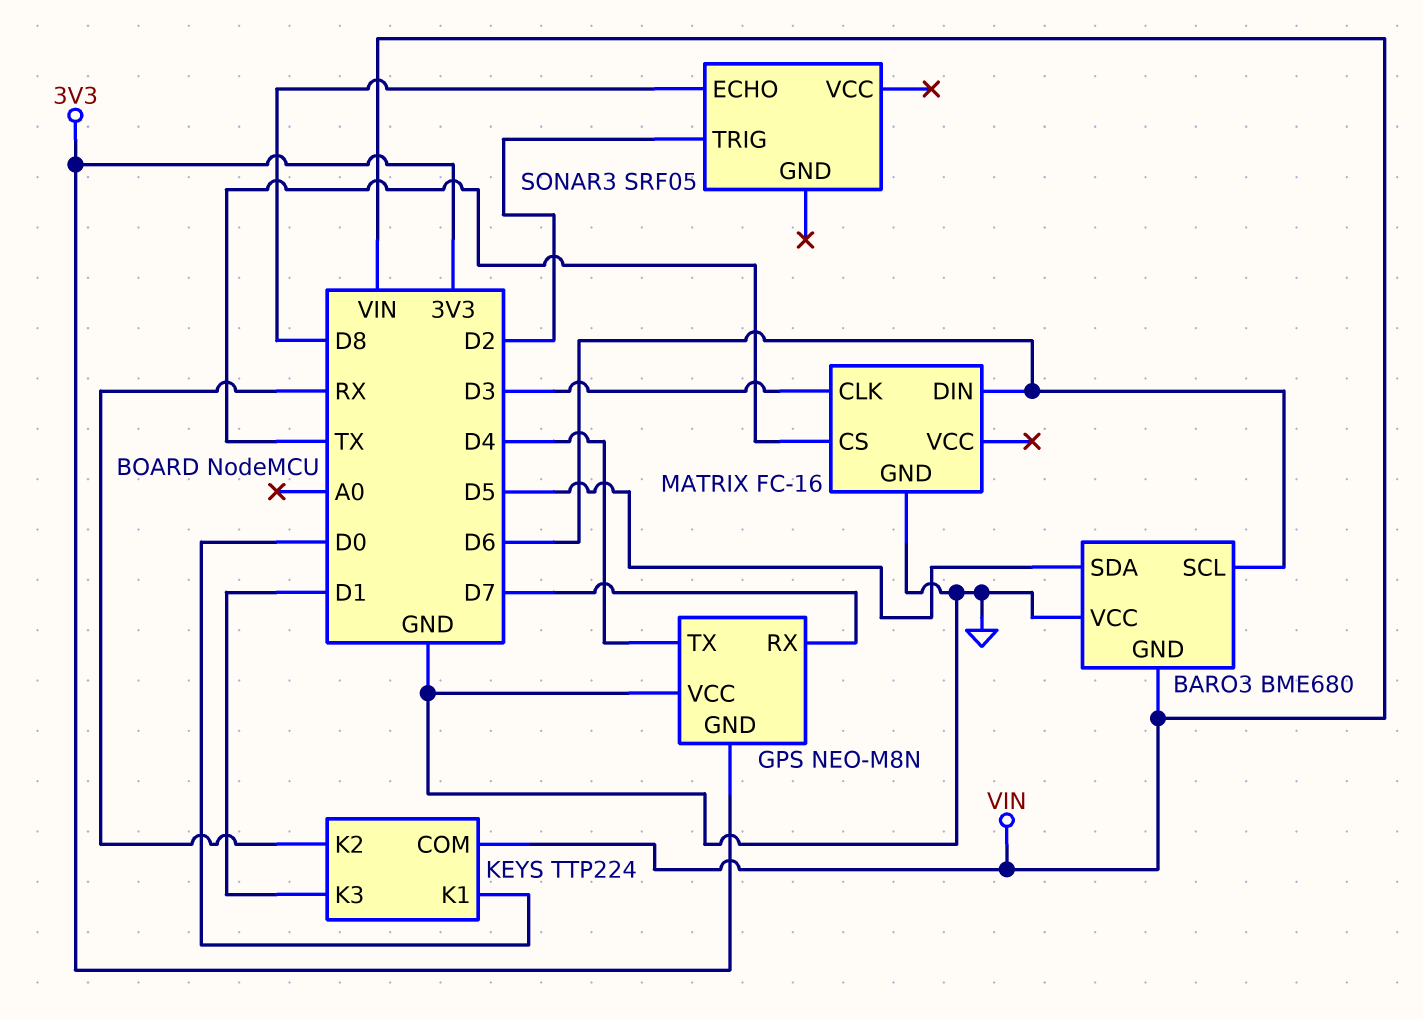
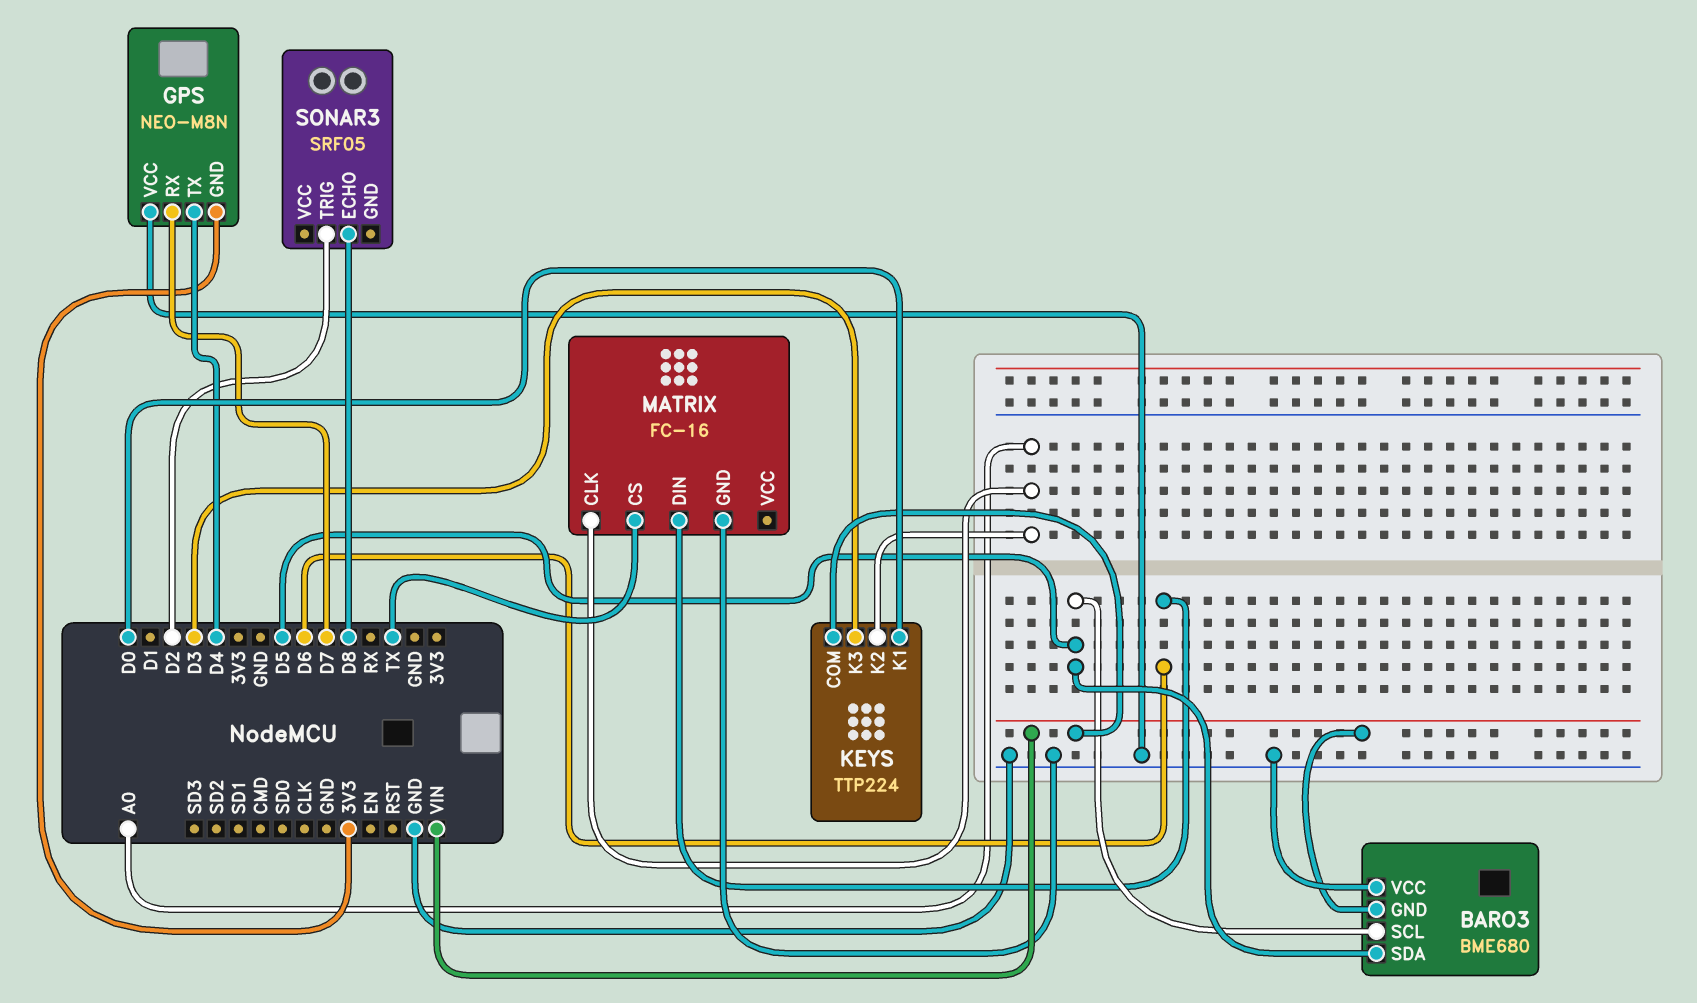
BARO3 pin SCL: D6 -> D5
KEYS pin K2: RX -> A0
KEYS pin K3: D1 -> D3
MATRIX pin CLK: D3 -> A0

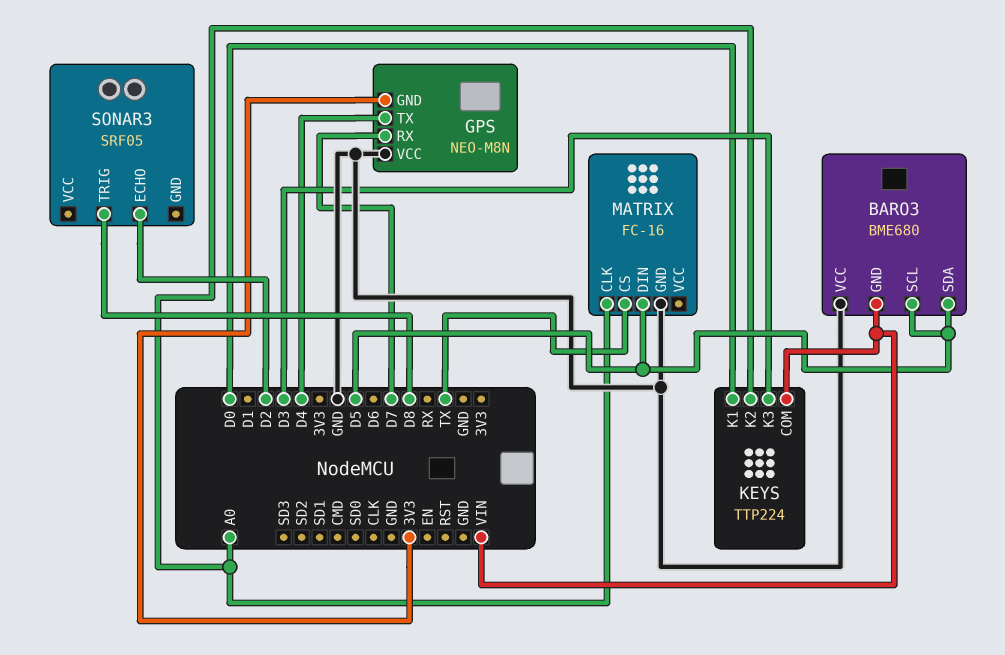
MATRIX pin DIN: D6 -> D5
SONAR3 pin ECHO: D8 -> D2
SONAR3 pin TRIG: D2 -> D8

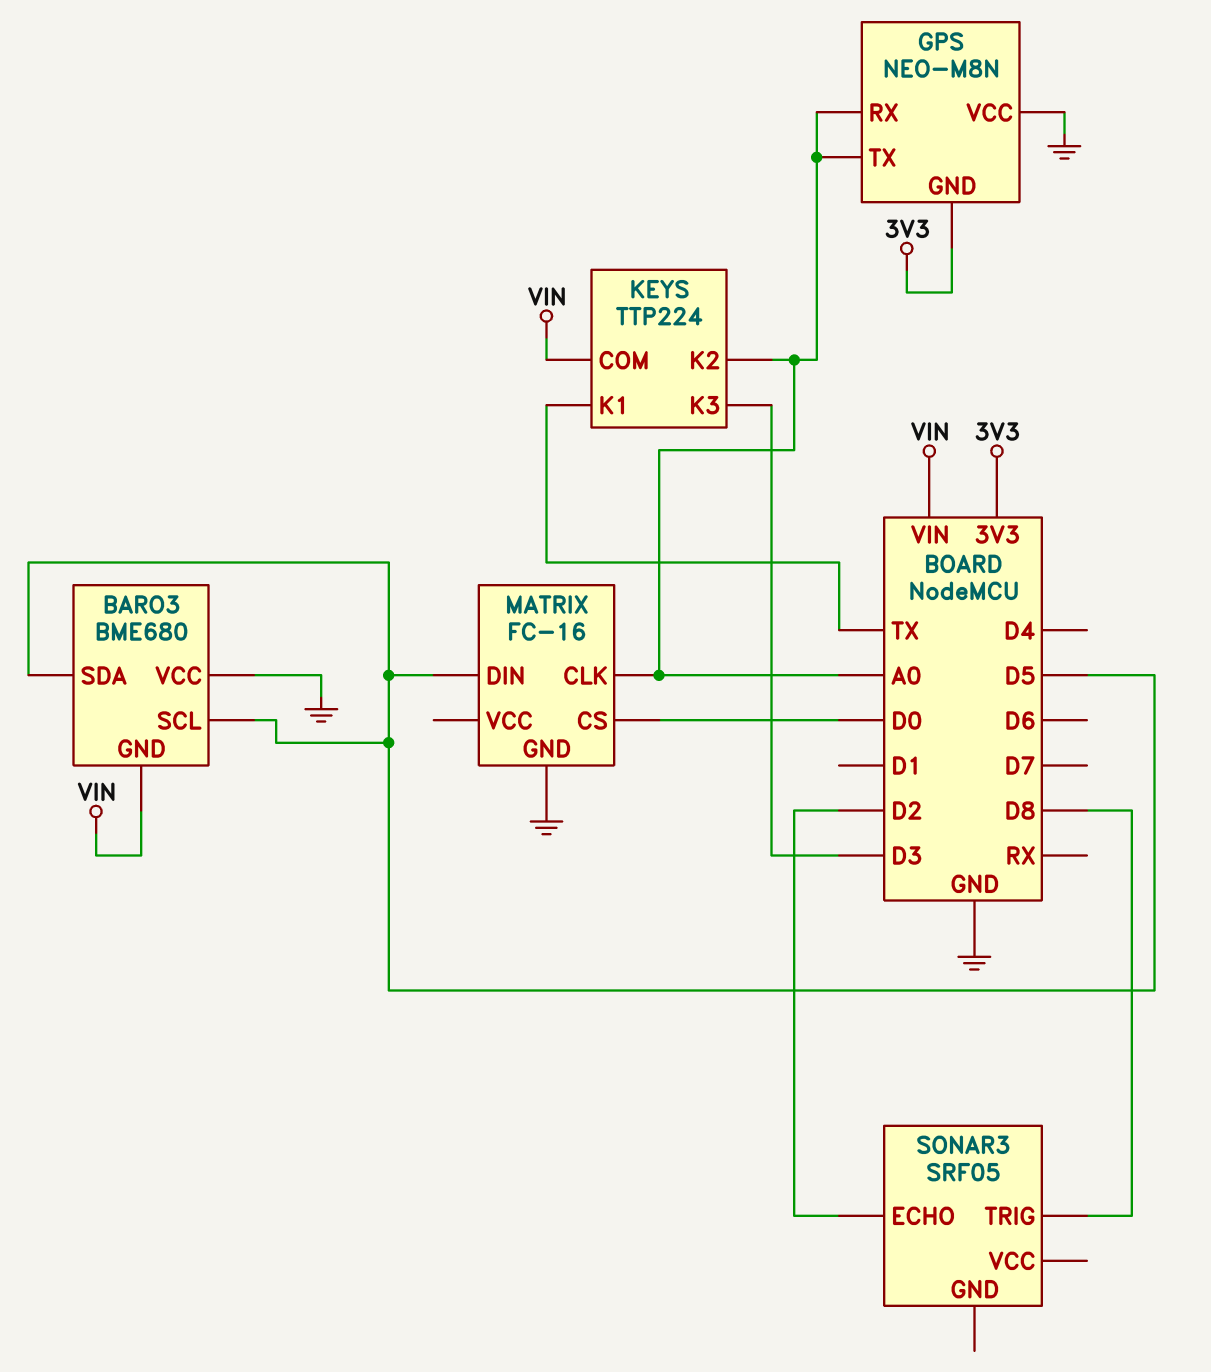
GPS pin RX: D7 -> A0
GPS pin TX: D4 -> A0
KEYS pin K1: D0 -> TX
MATRIX pin CS: TX -> D0

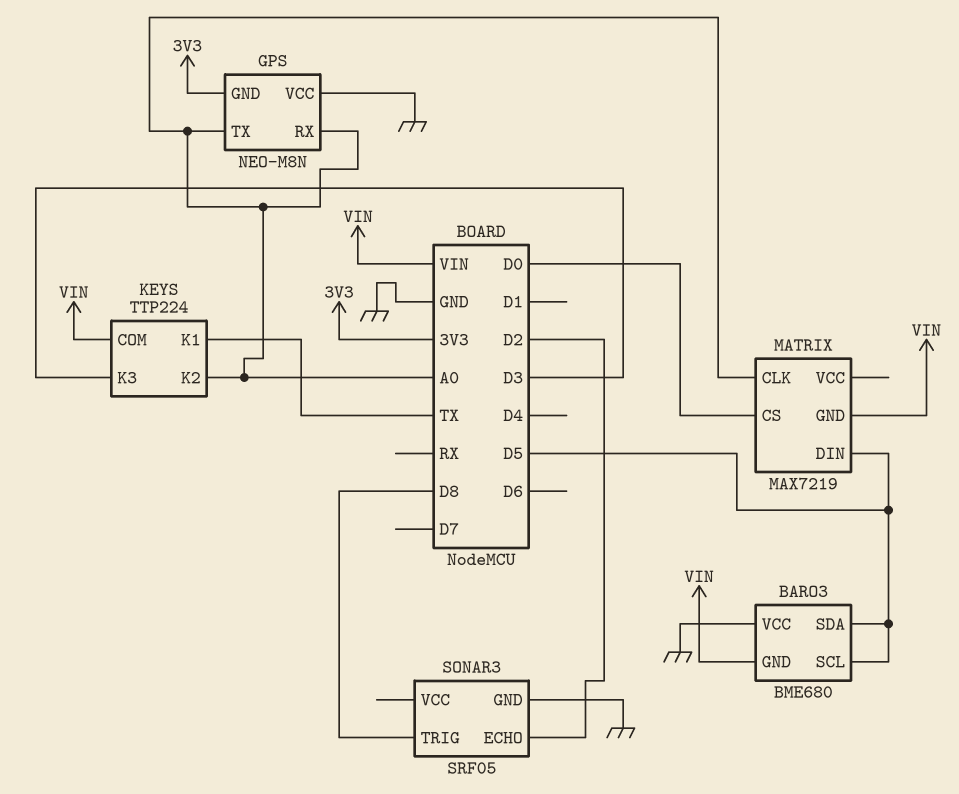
MATRIX: FC-16 -> MAX7219
MATRIX pin GND: GND -> VIN
SONAR3 pin GND: none -> GND

